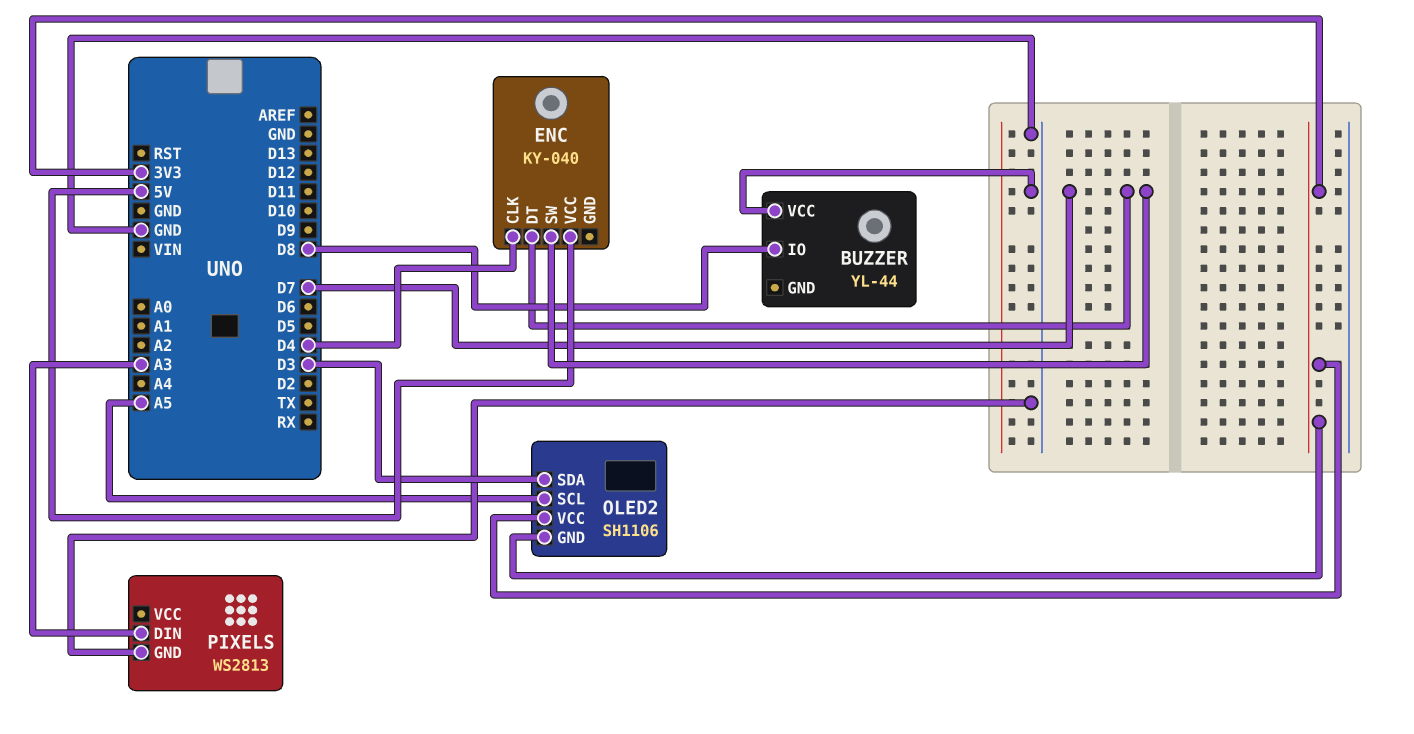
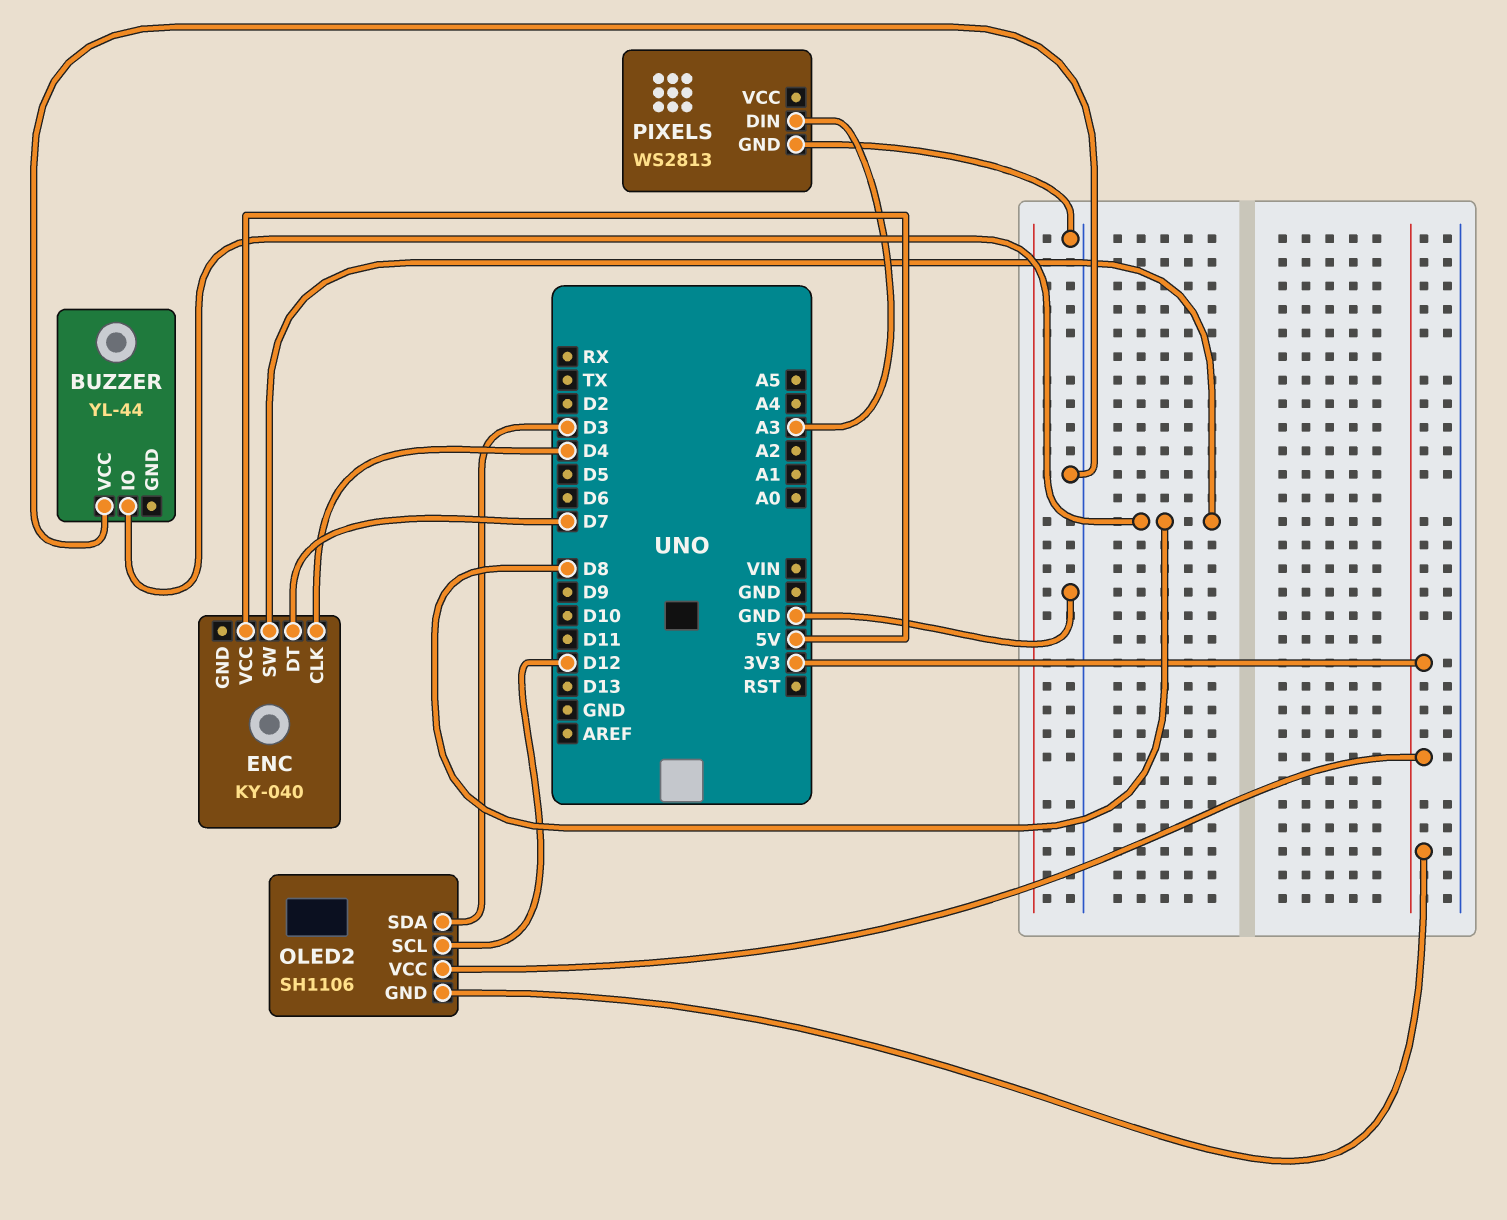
ENC pin SW: D7 -> D8
OLED2 pin SCL: A5 -> D12

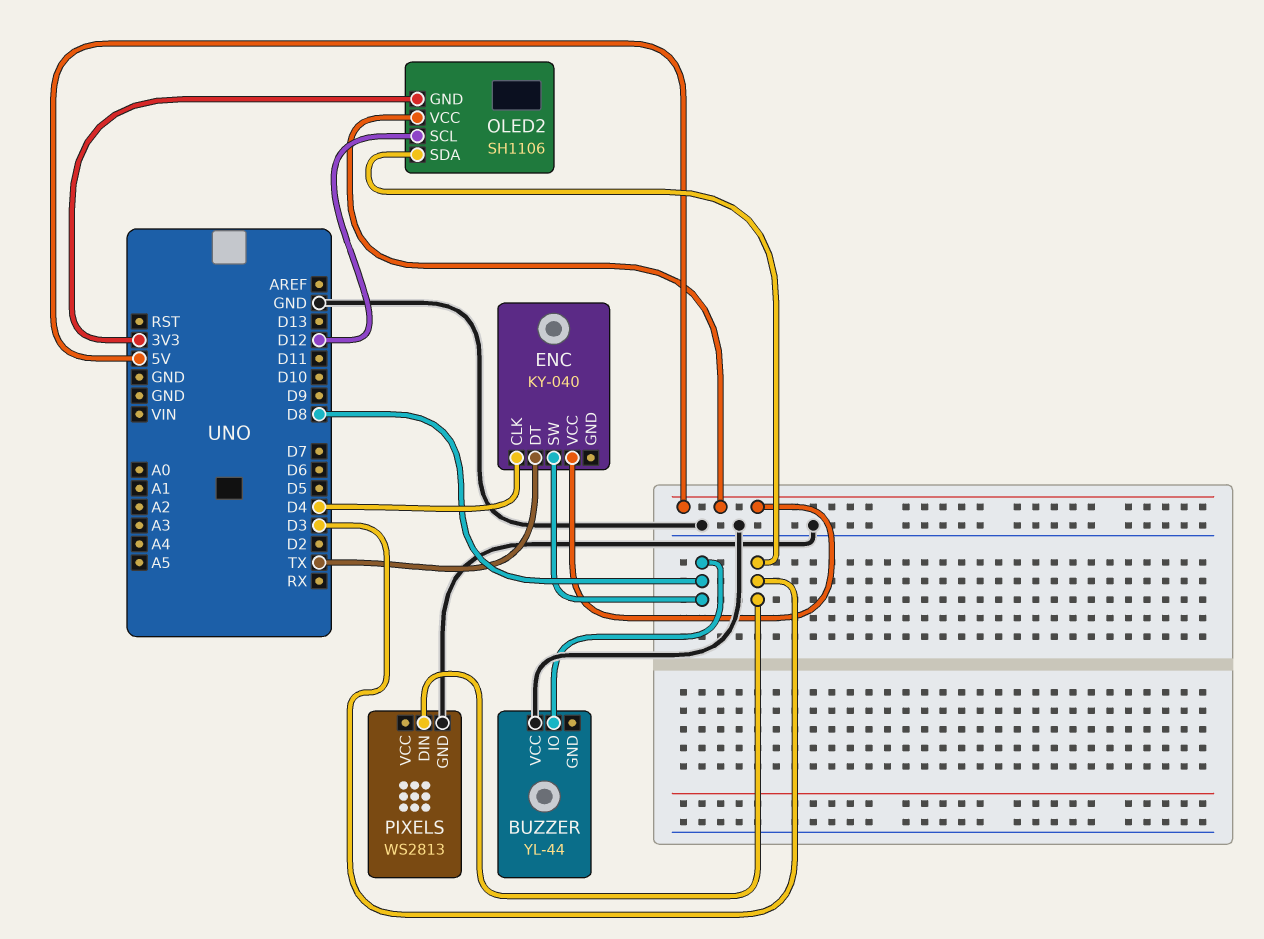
ENC pin DT: D7 -> TX
OLED2 pin VCC: 3V3 -> 5V
PIXELS pin DIN: A3 -> D3

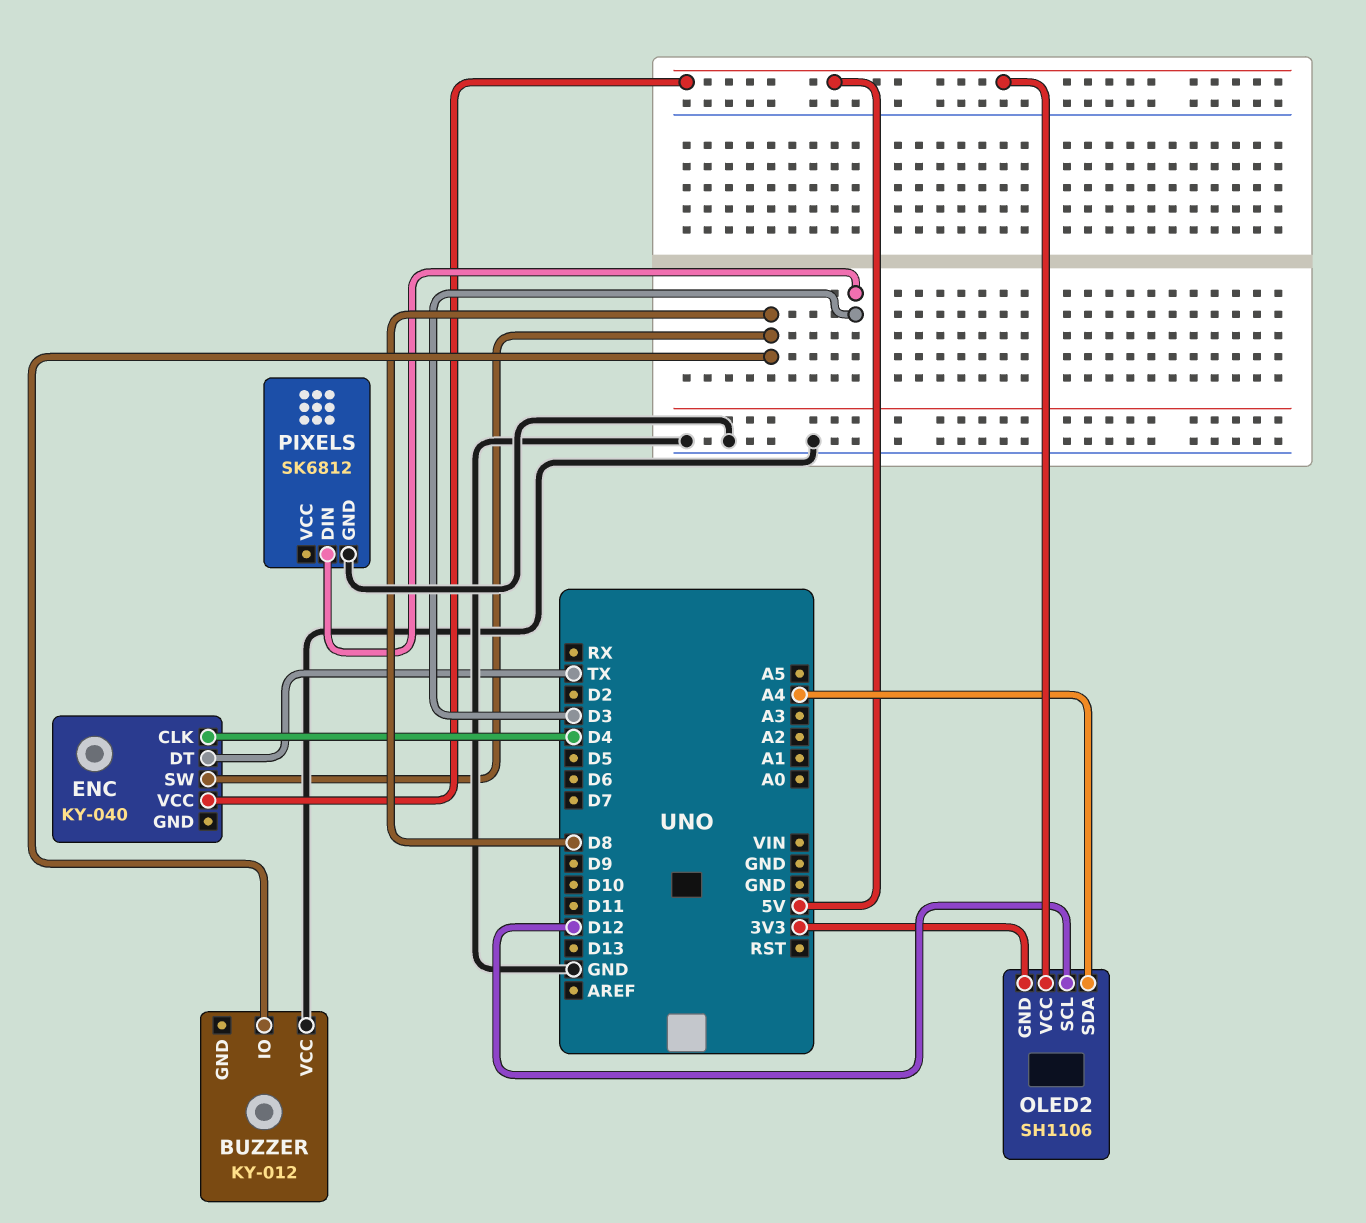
BUZZER: YL-44 -> KY-012
OLED2 pin SDA: D3 -> A4
PIXELS: WS2813 -> SK6812

